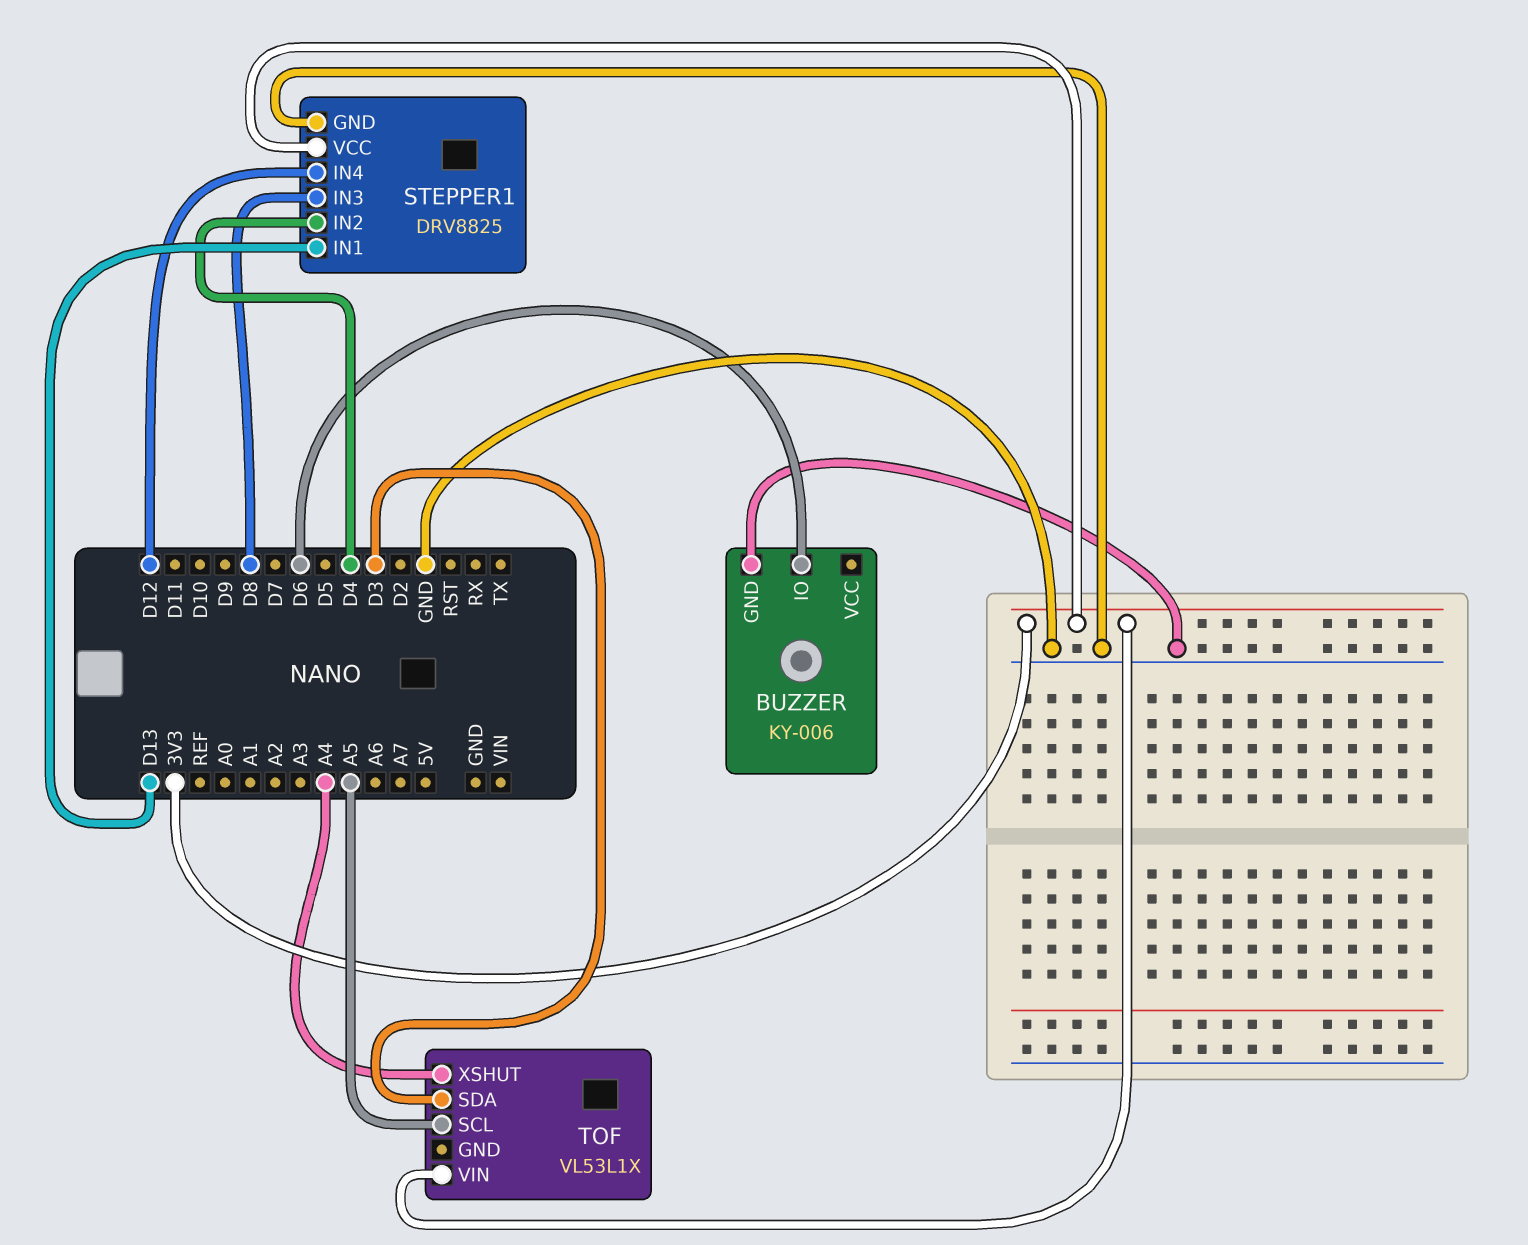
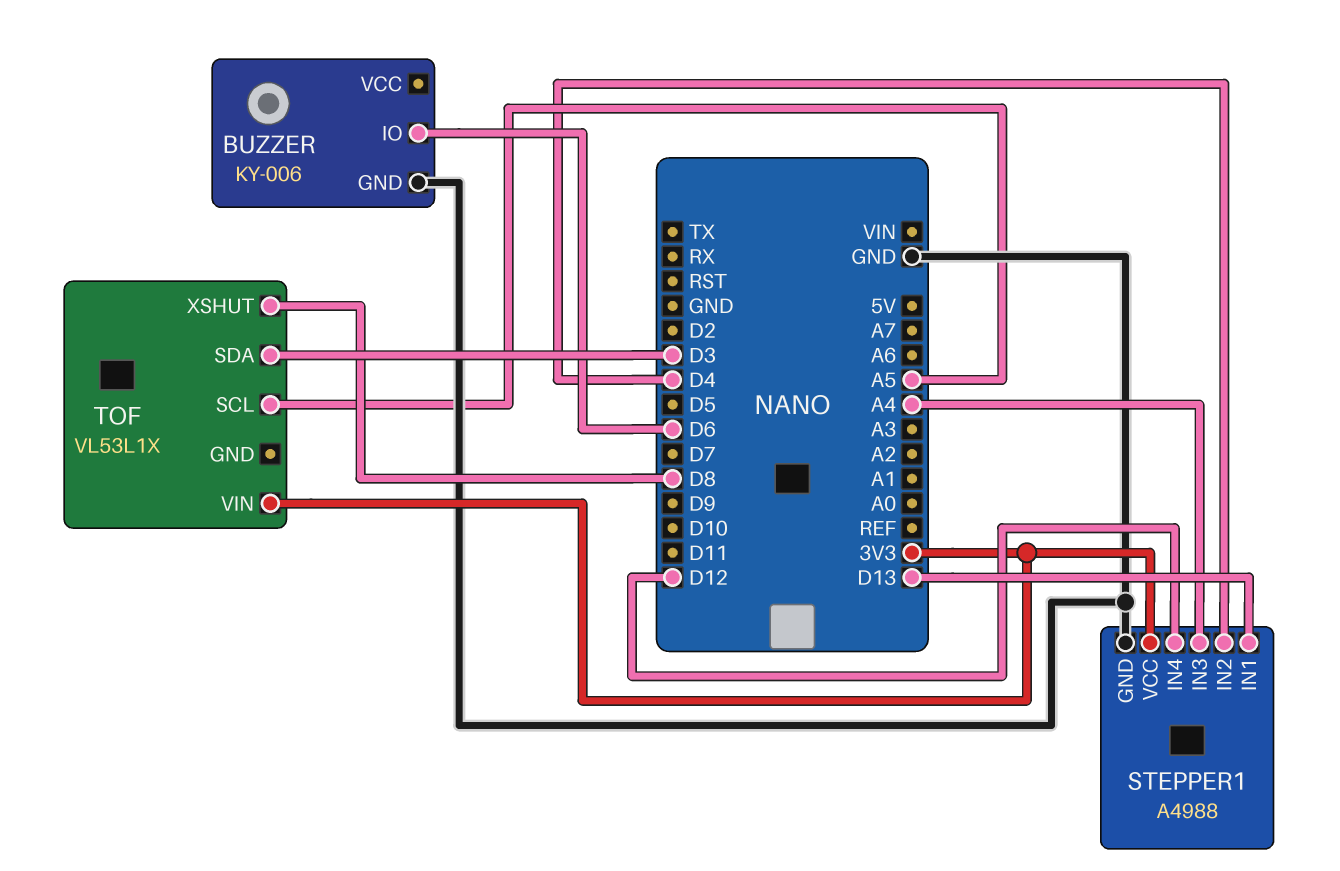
STEPPER1: DRV8825 -> A4988
STEPPER1 pin IN3: D8 -> A4
TOF pin XSHUT: A4 -> D8

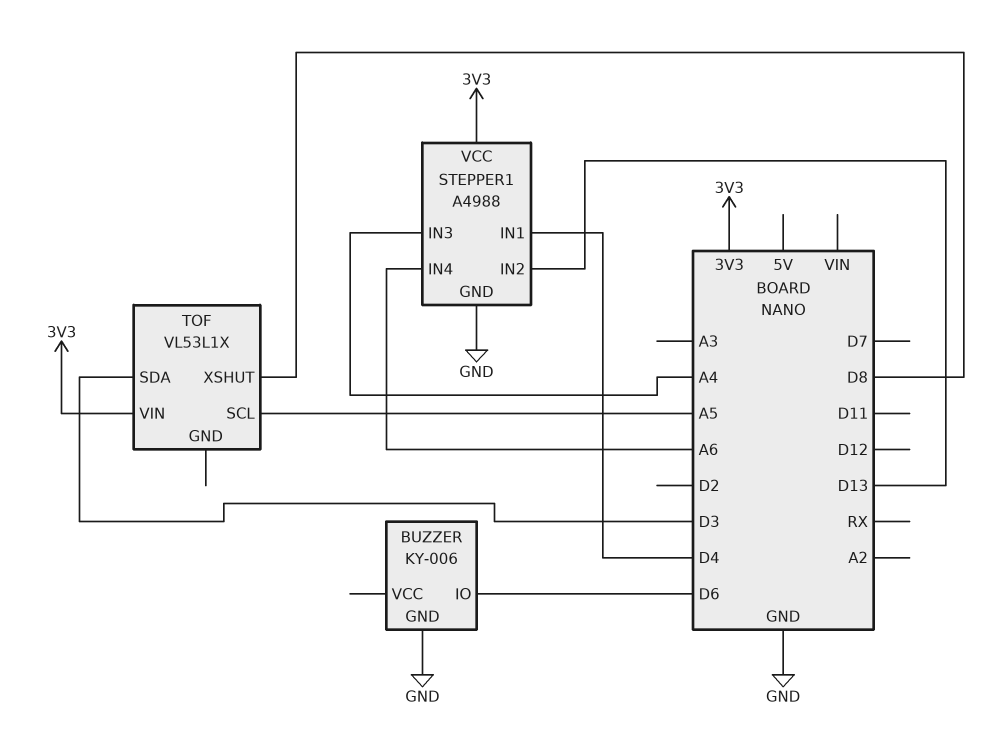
STEPPER1 pin IN1: D13 -> D4
STEPPER1 pin IN2: D4 -> D13
STEPPER1 pin IN4: D12 -> A6

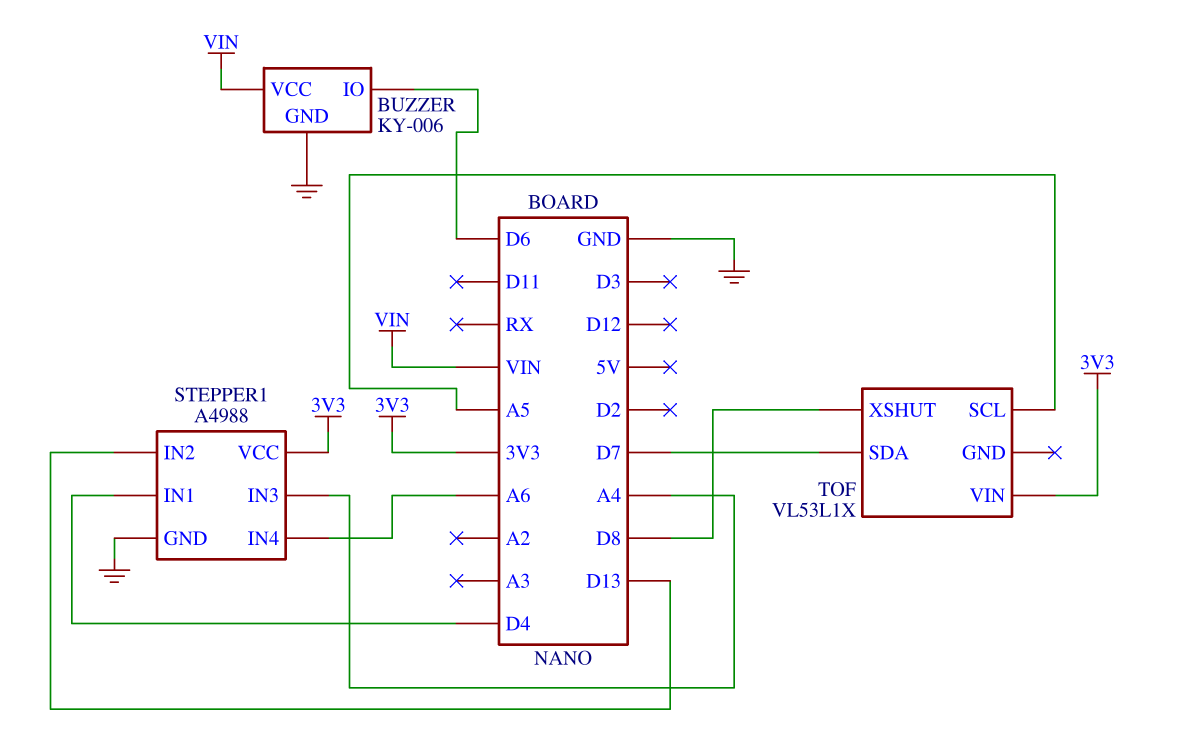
BUZZER pin VCC: none -> VIN
TOF pin SDA: D3 -> D7

